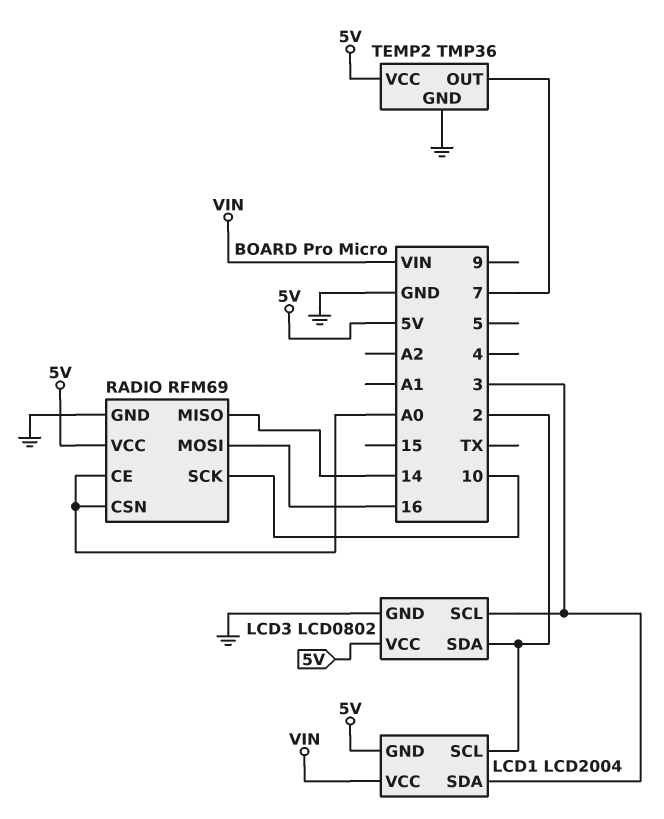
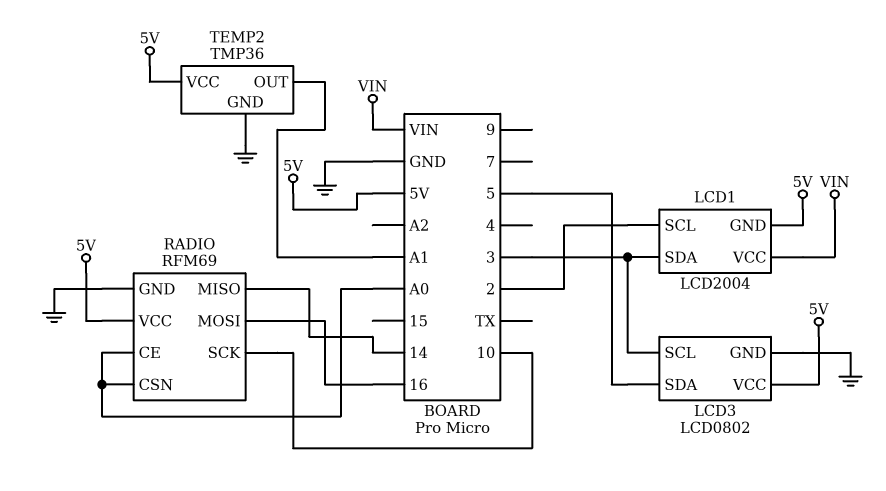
LCD3 pin SDA: 2 -> 5
TEMP2 pin OUT: 7 -> A1

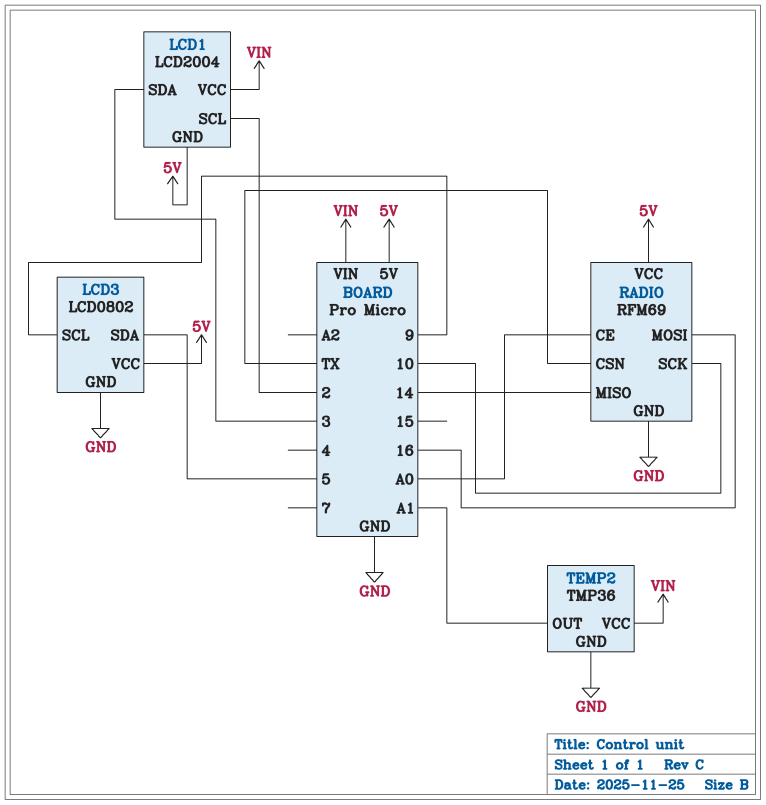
LCD3 pin SCL: 3 -> 9
RADIO pin CSN: A0 -> TX
TEMP2 pin VCC: 5V -> VIN

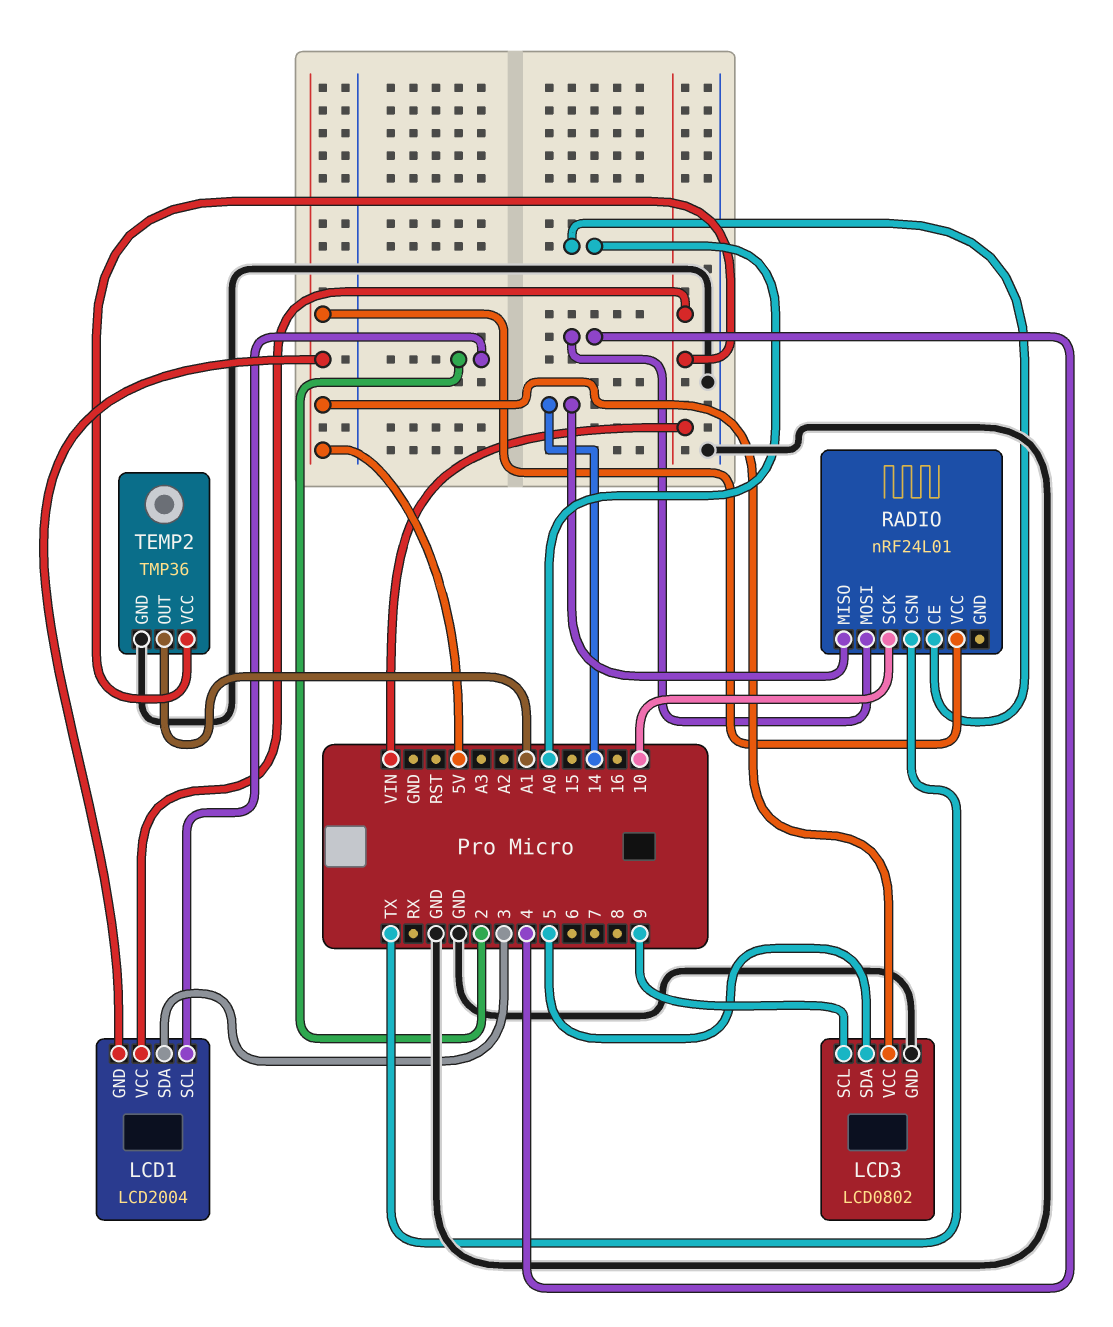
RADIO: RFM69 -> nRF24L01
RADIO pin GND: GND -> none
RADIO pin MOSI: 16 -> 4

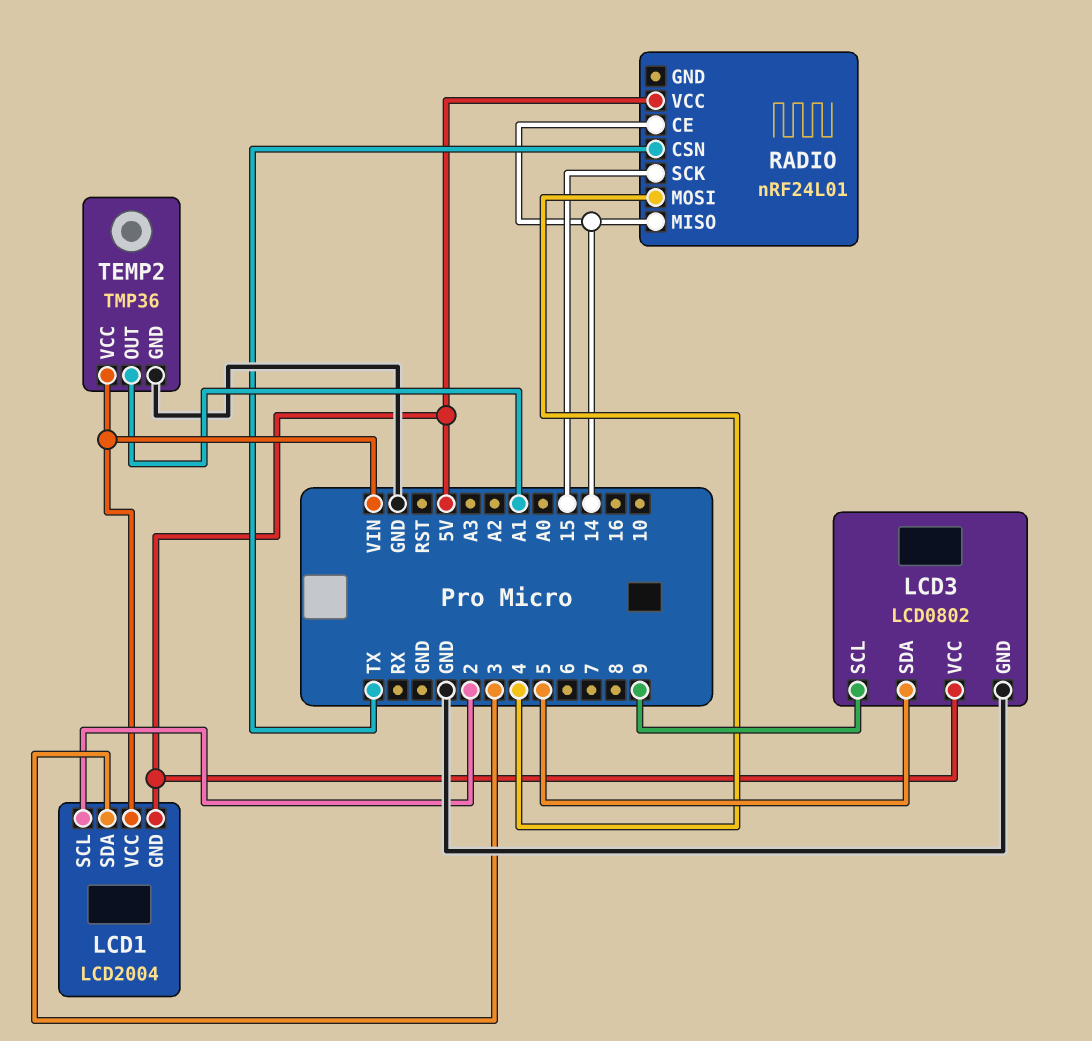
RADIO pin CE: A0 -> 14
RADIO pin SCK: 10 -> 15

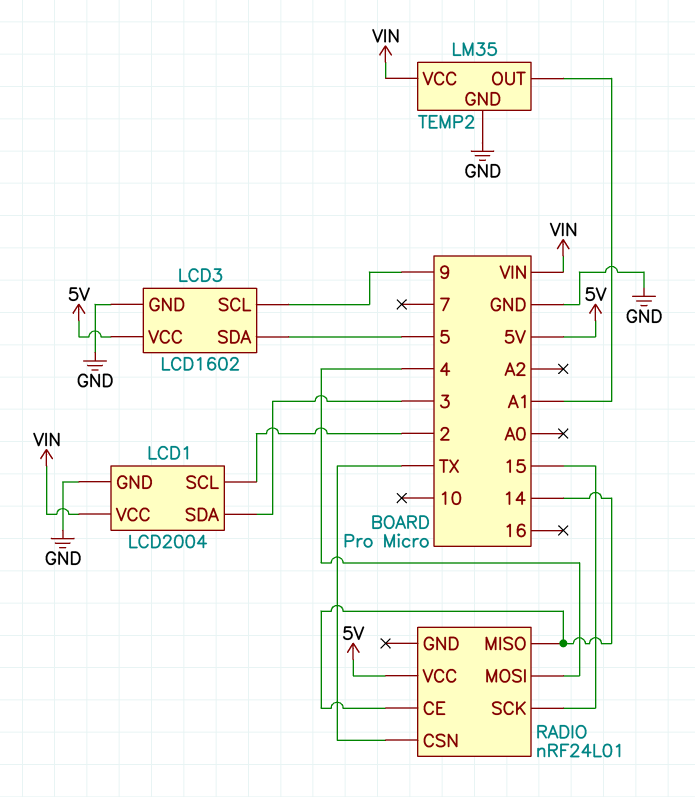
LCD1 pin GND: 5V -> GND
LCD3: LCD0802 -> LCD1602
TEMP2: TMP36 -> LM35

